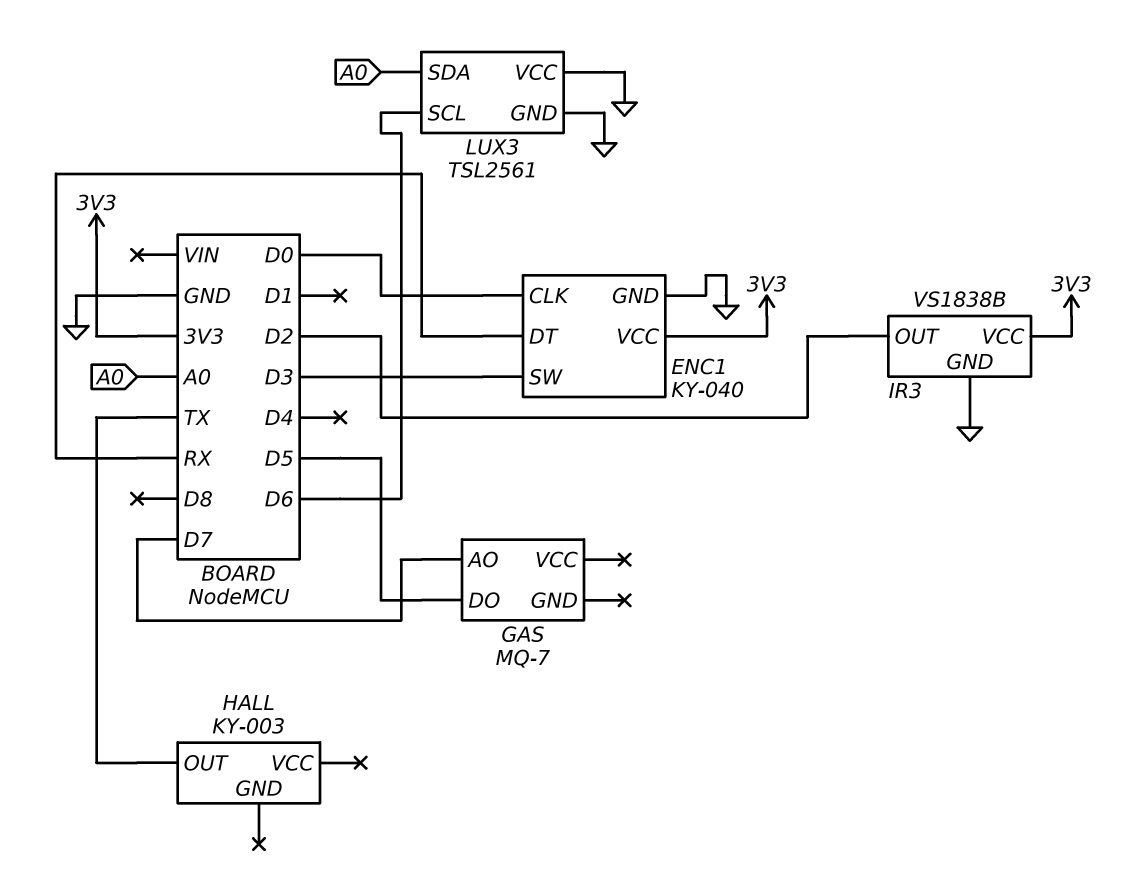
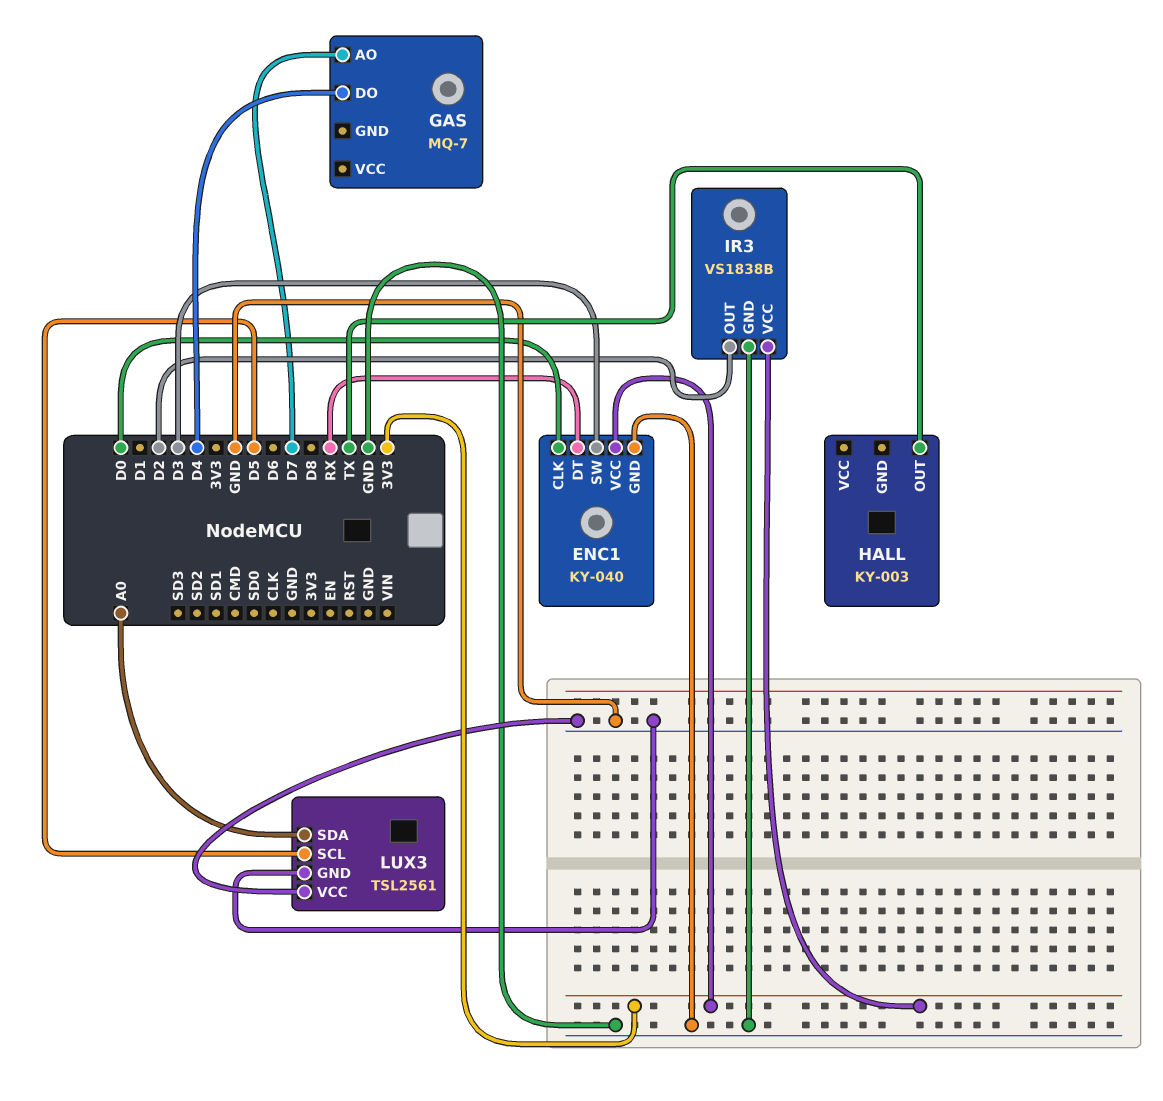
GAS pin DO: D5 -> D4
LUX3 pin SCL: D6 -> D5

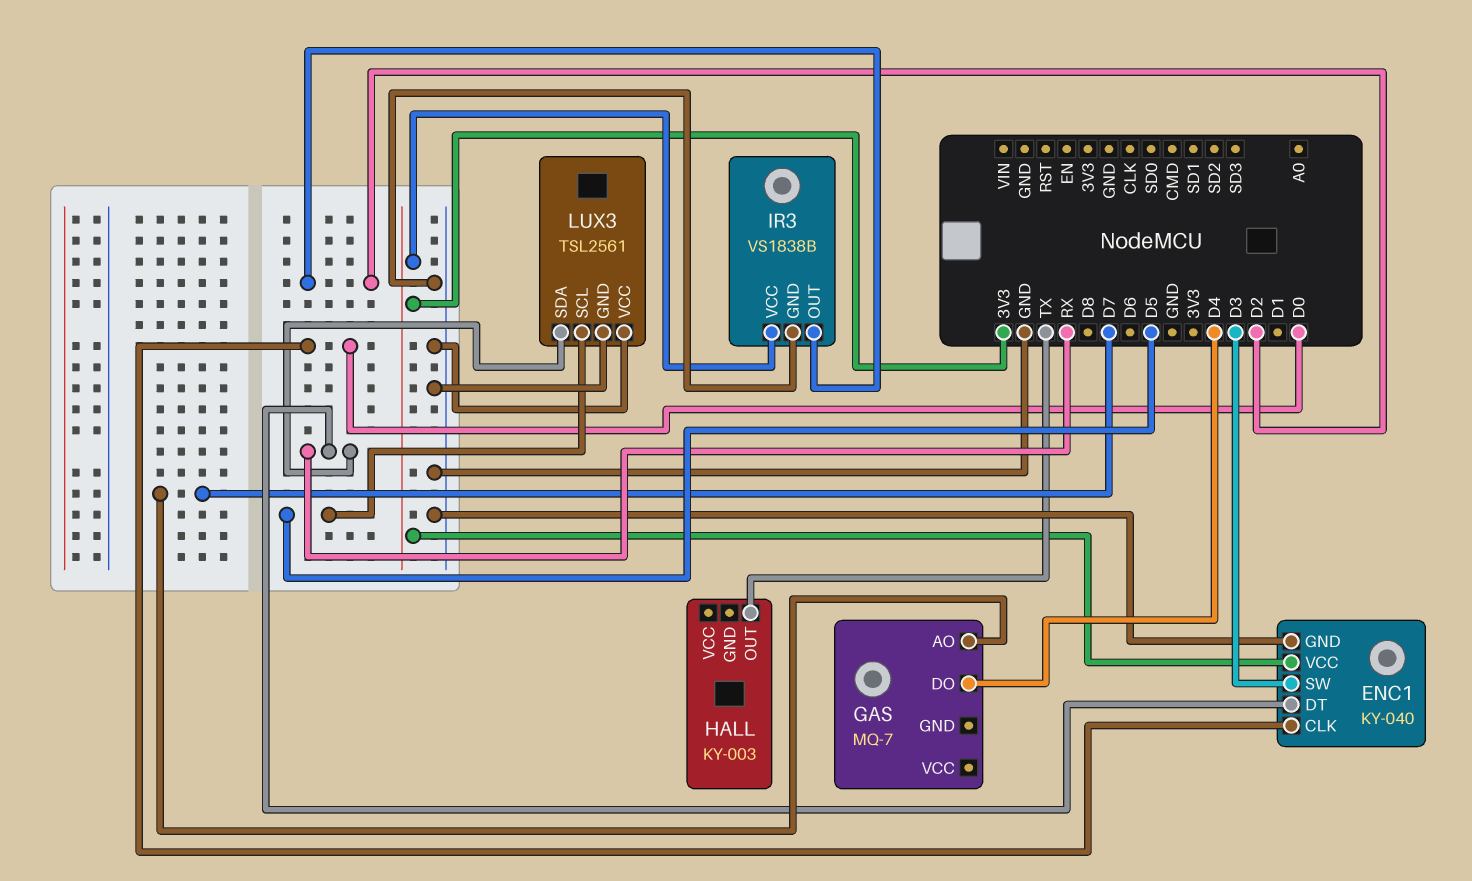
LUX3 pin SDA: A0 -> RX

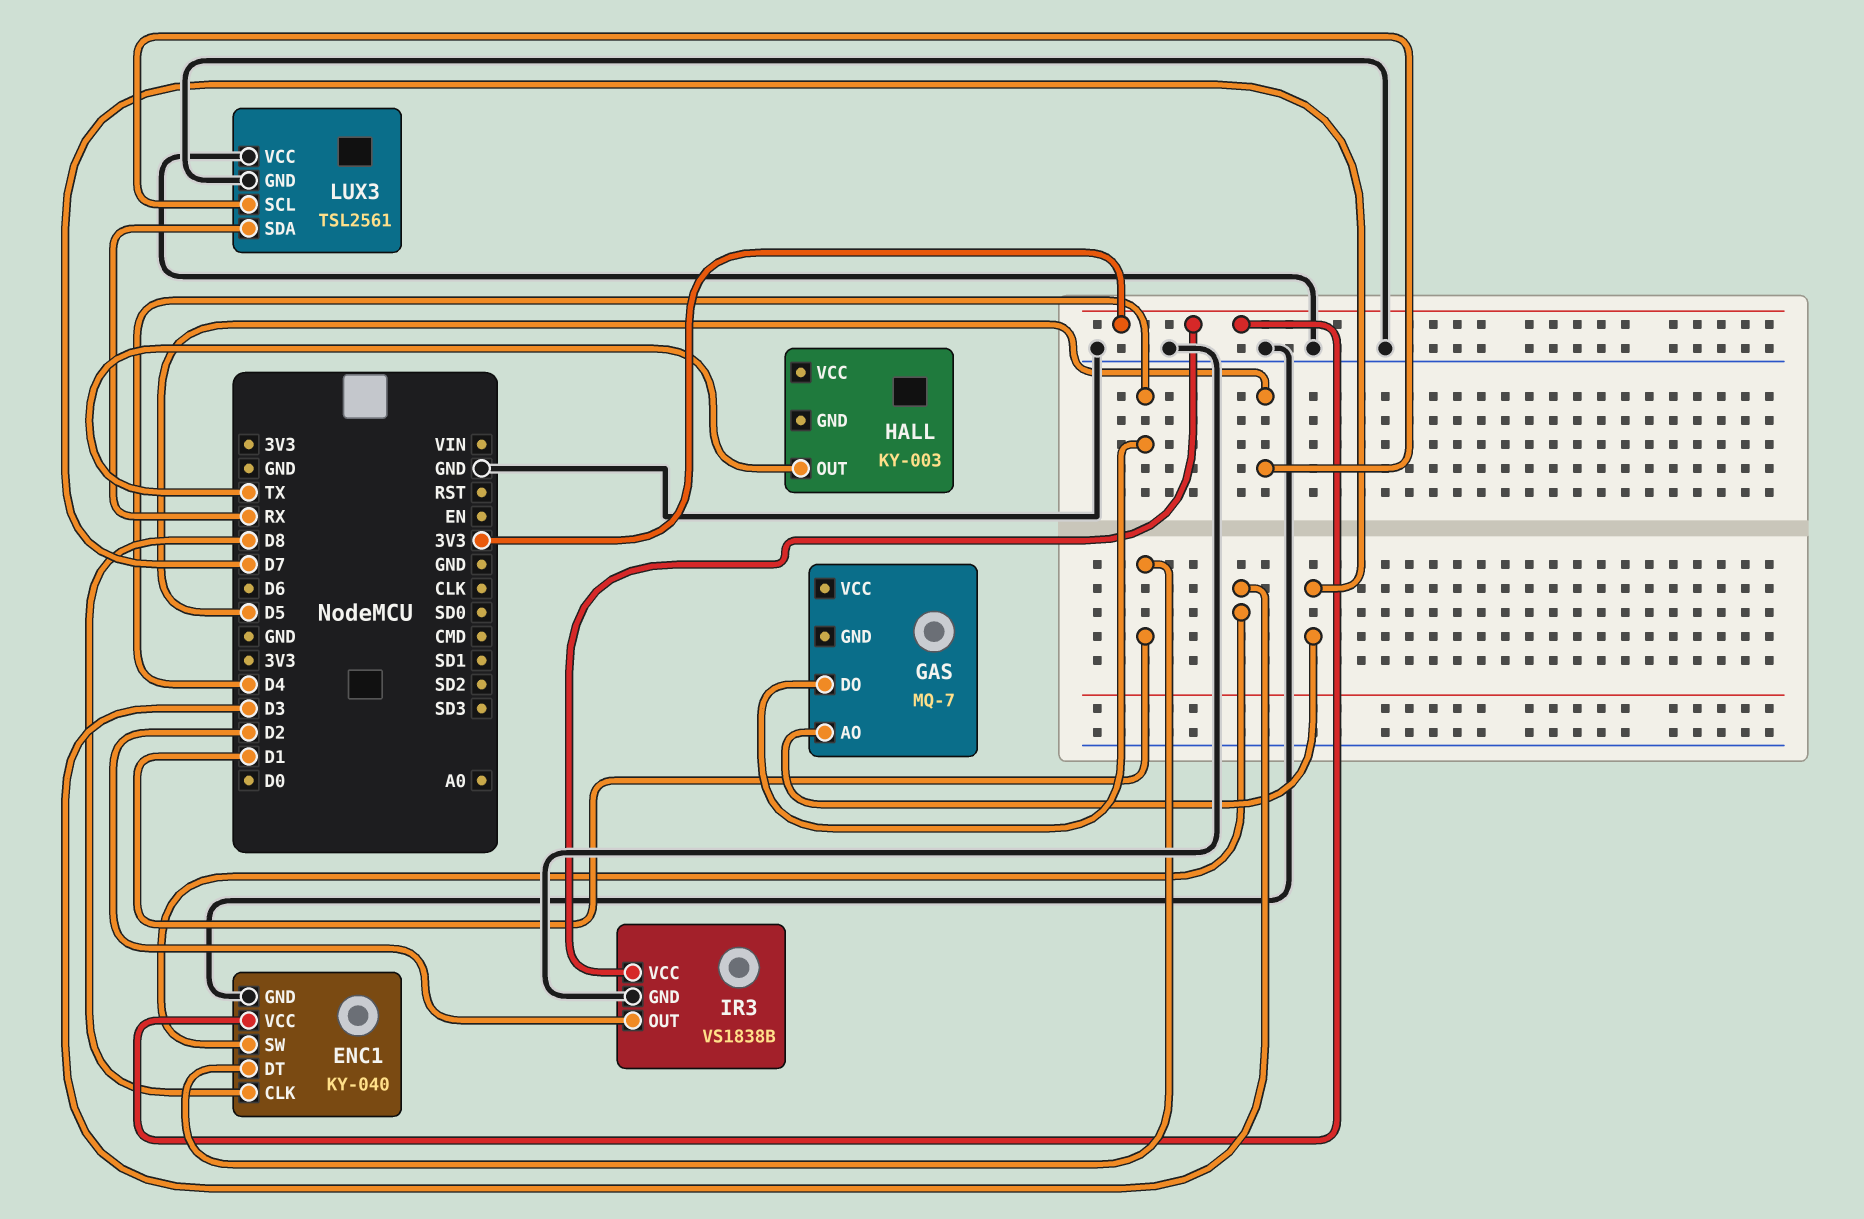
ENC1 pin CLK: D0 -> D8
ENC1 pin DT: RX -> D1

